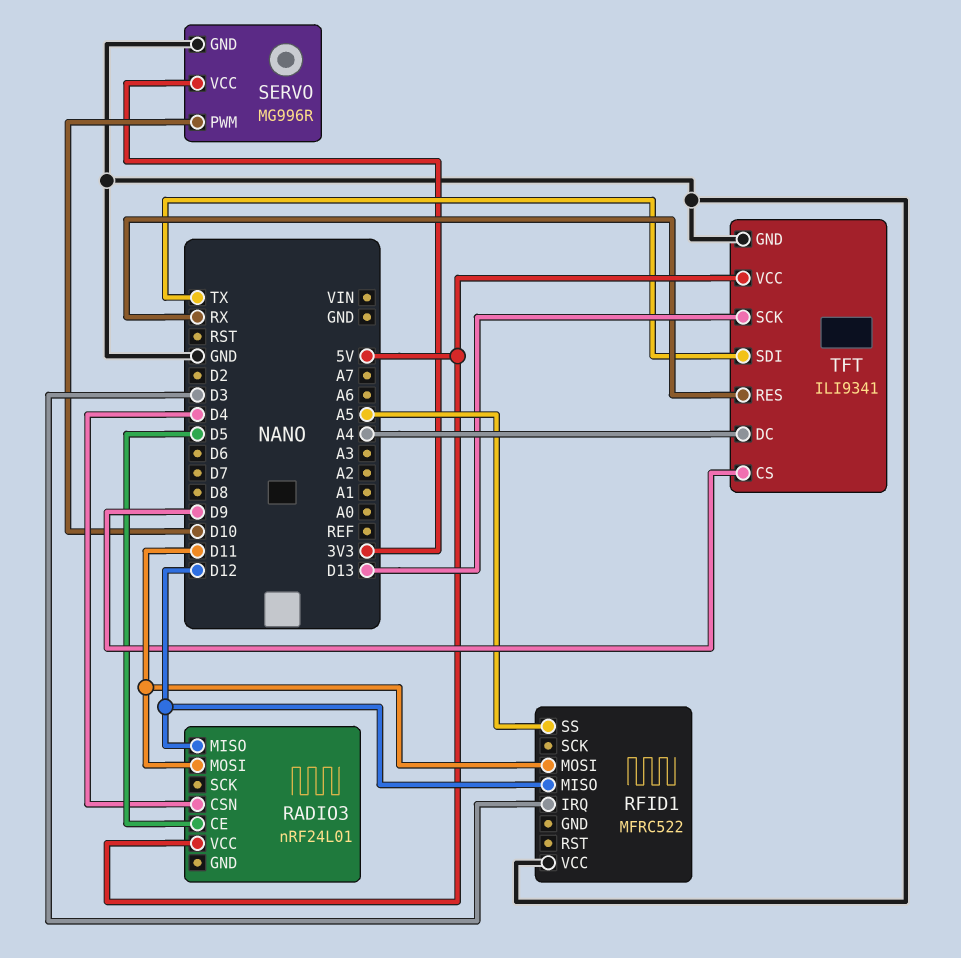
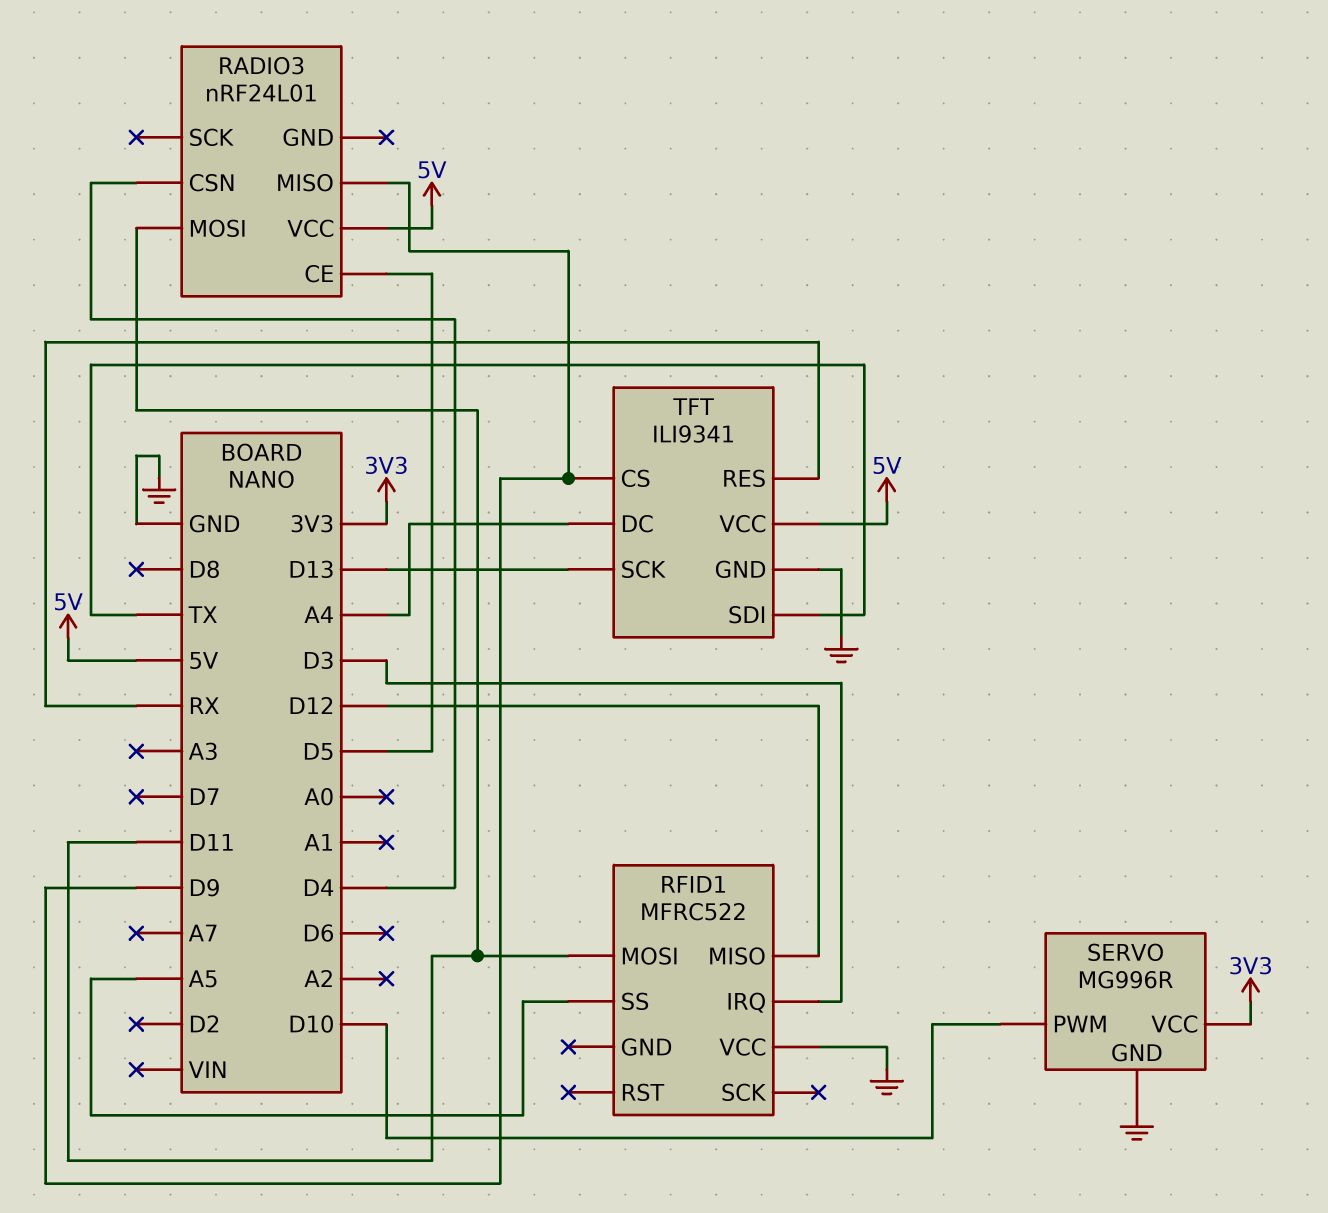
RADIO3 pin MISO: D12 -> D9

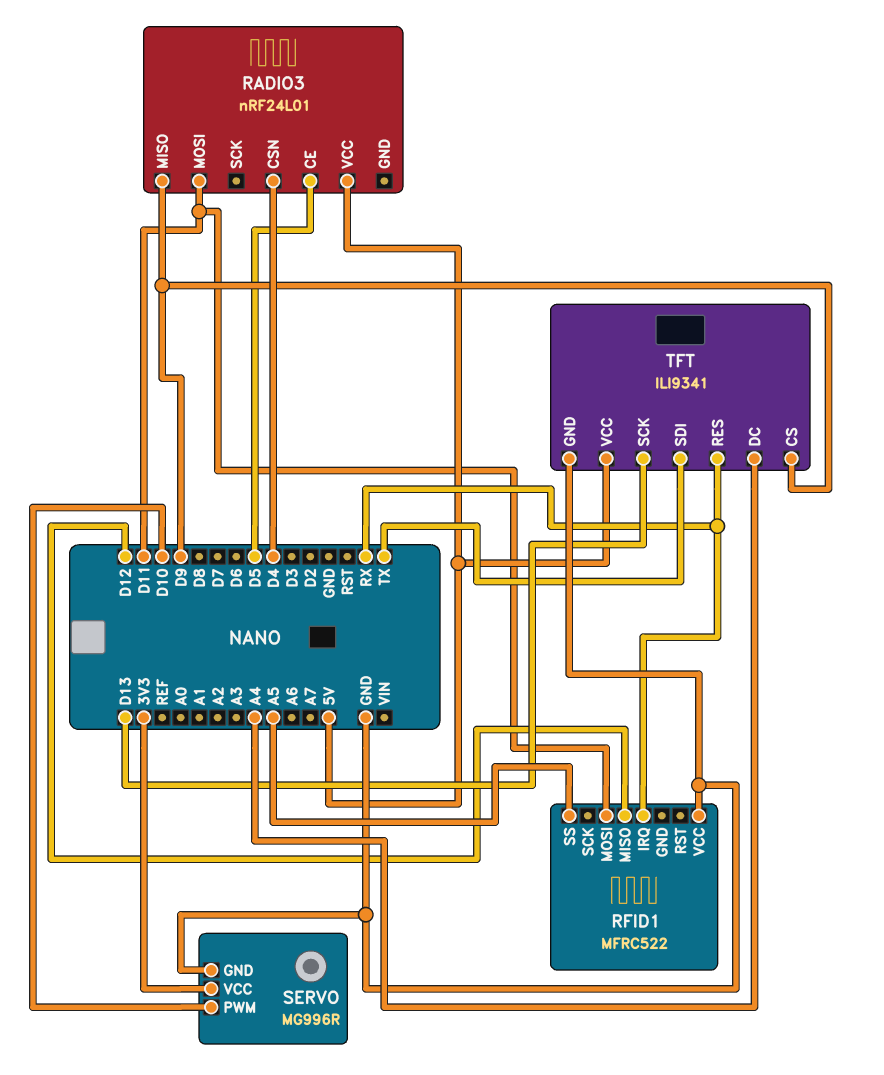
RFID1 pin IRQ: D3 -> RX

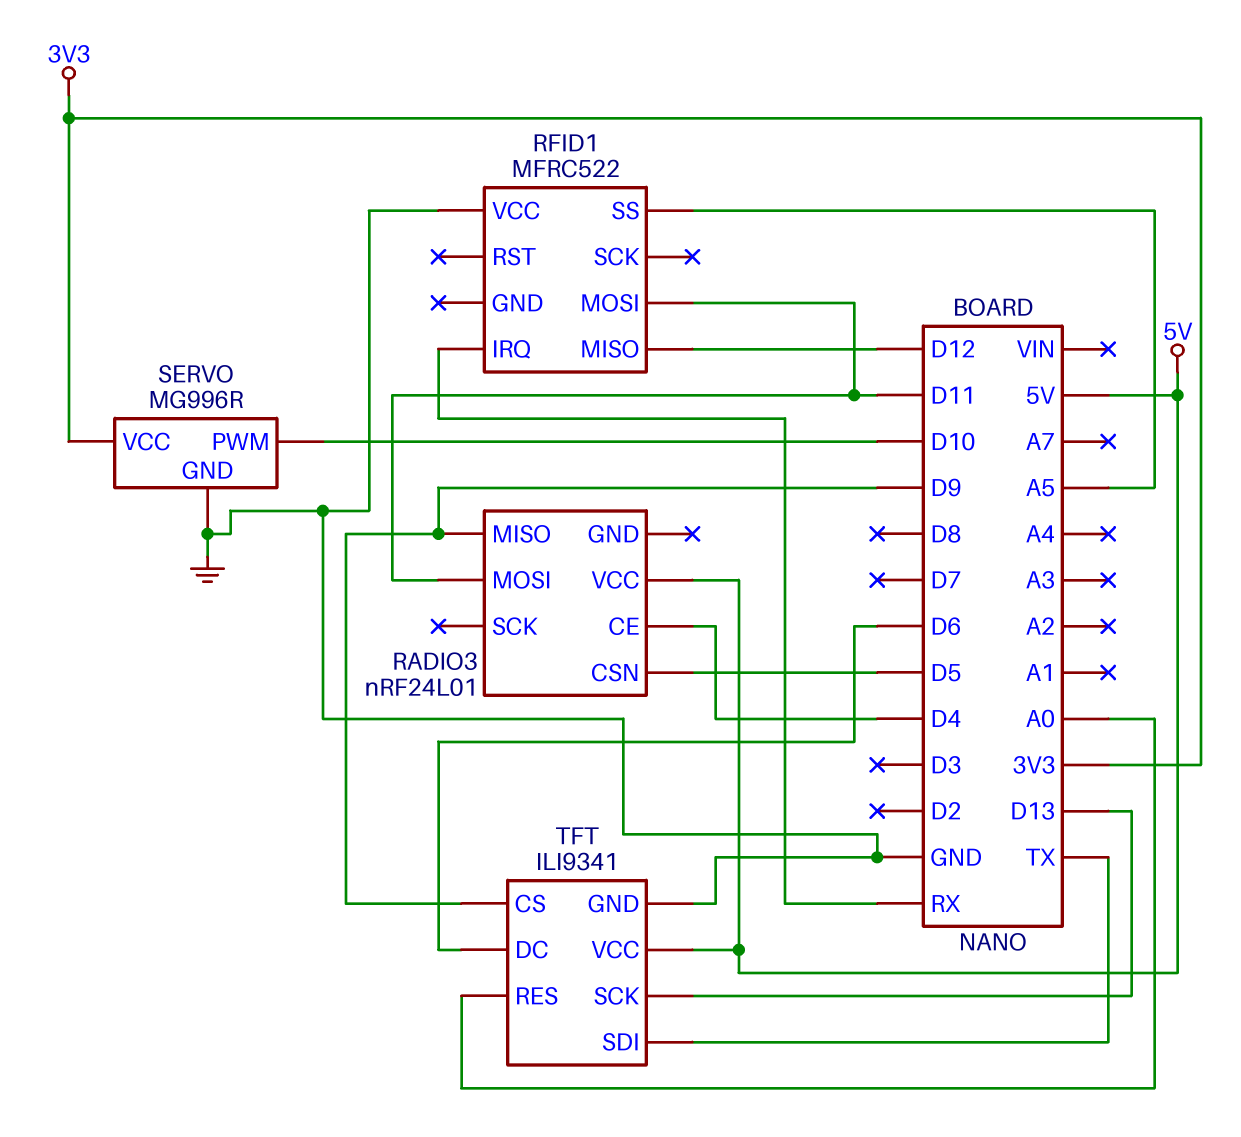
RADIO3 pin CE: D5 -> D4
RADIO3 pin CSN: D4 -> D5
TFT pin DC: A4 -> D6
TFT pin RES: RX -> A0

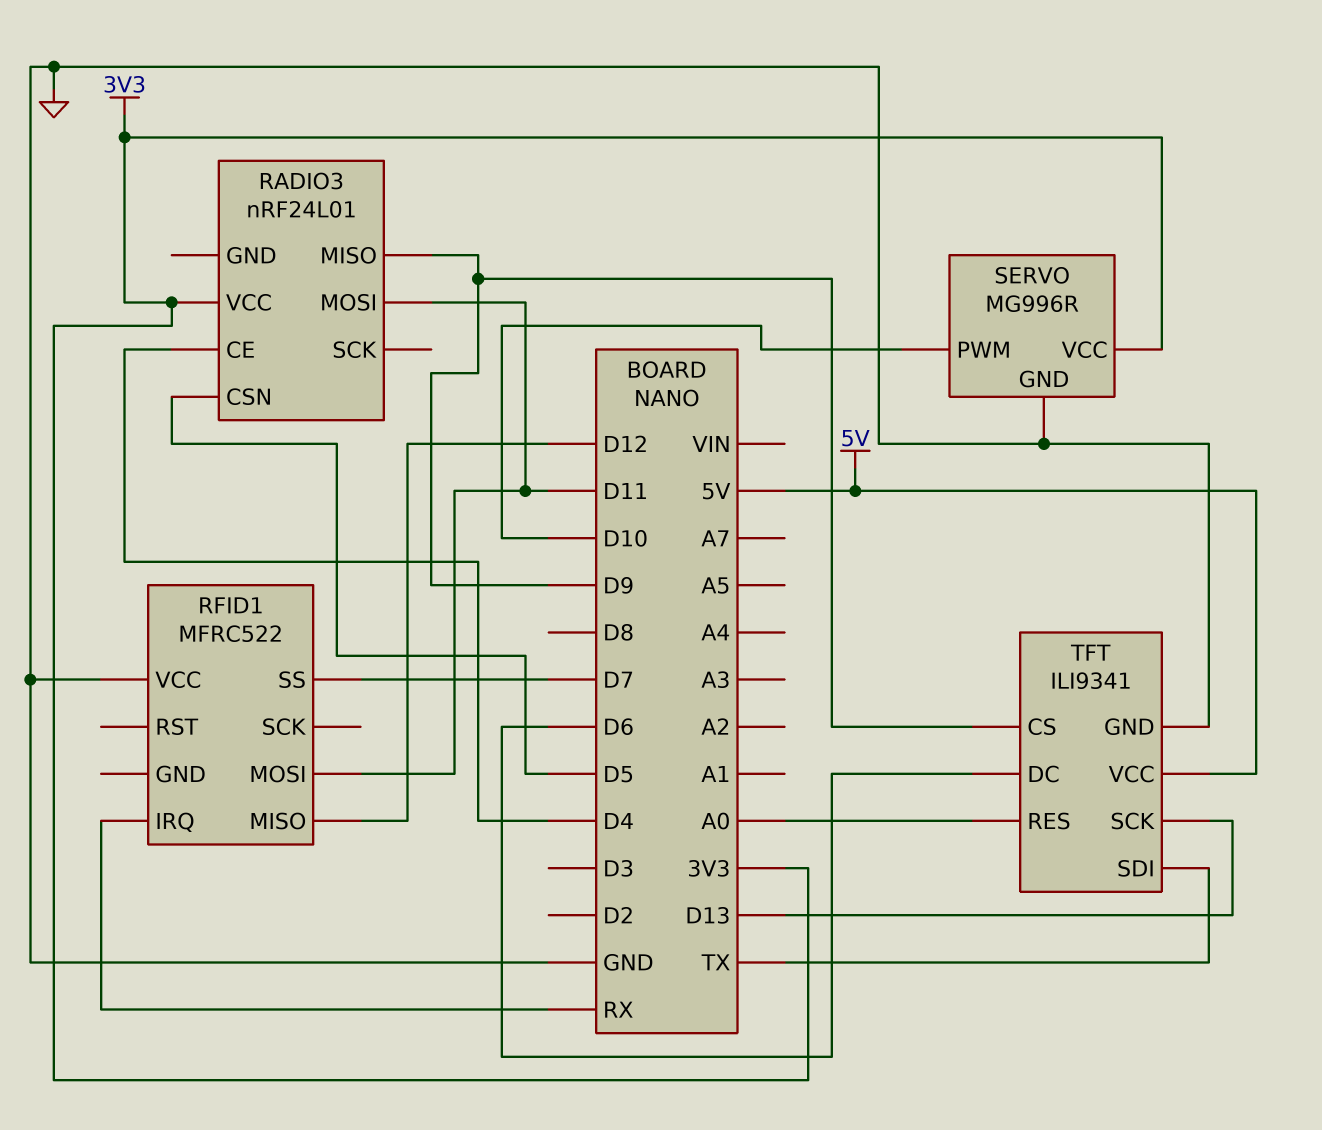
RADIO3 pin VCC: 5V -> 3V3
RFID1 pin SS: A5 -> D7

